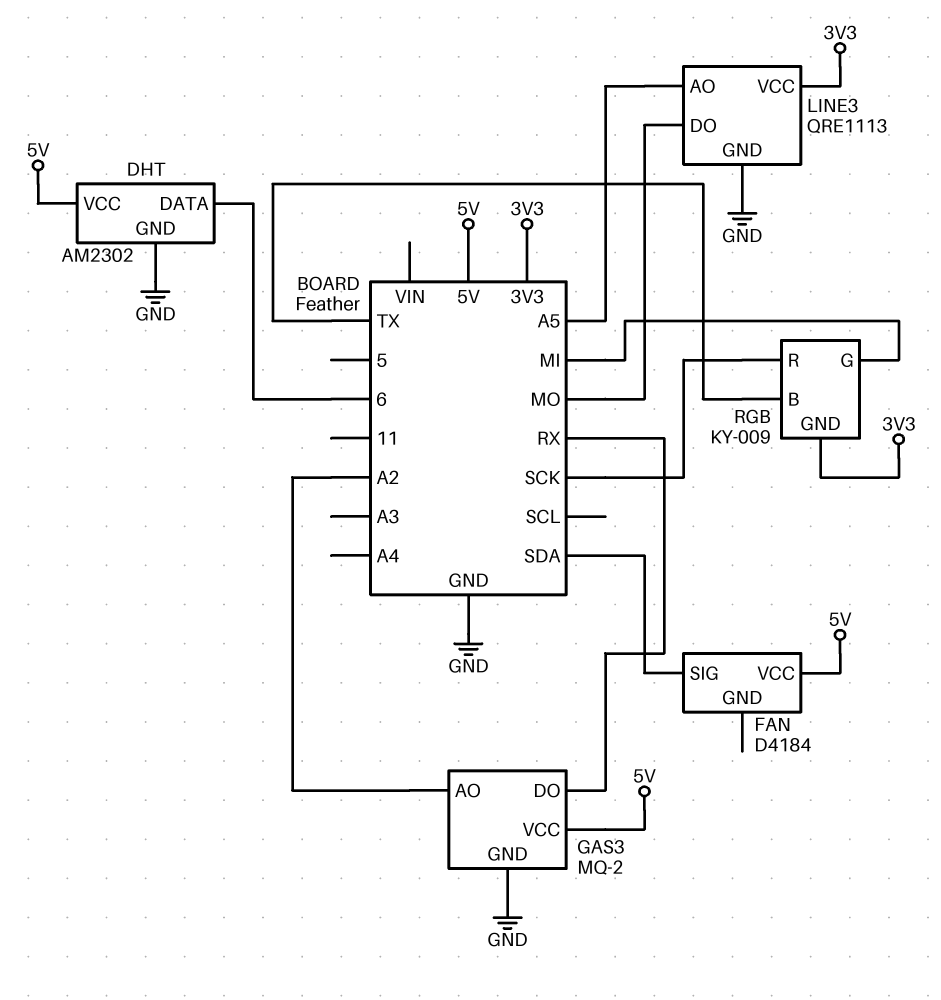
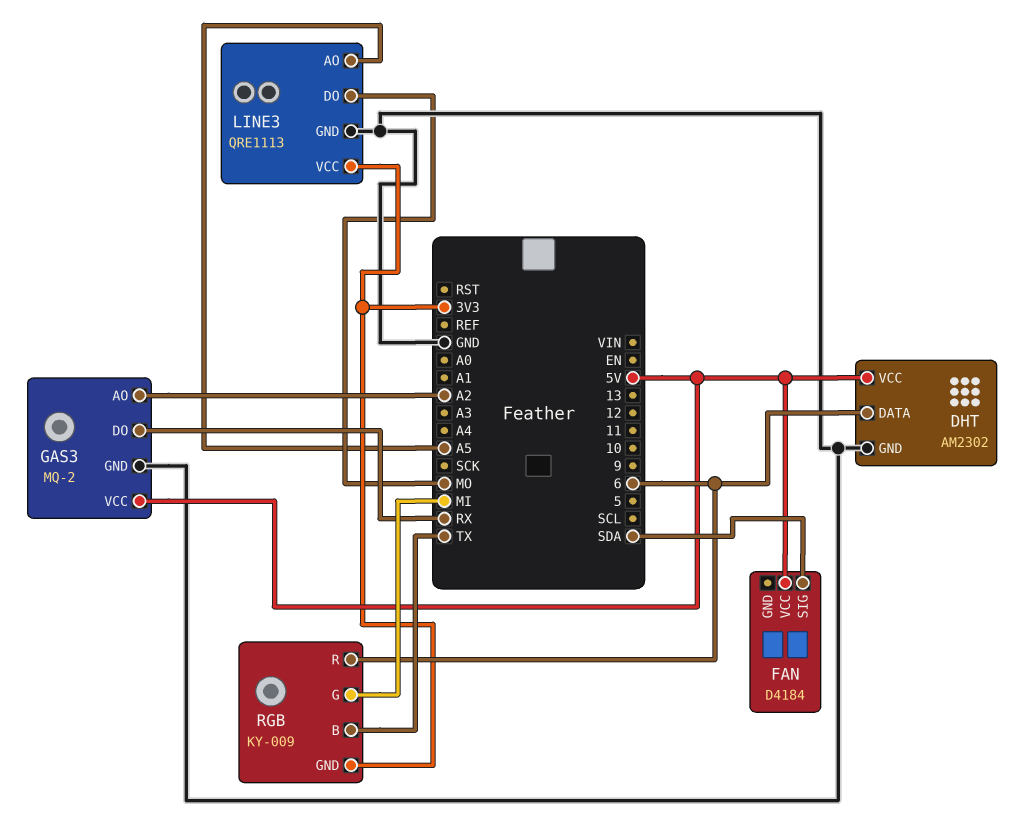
RGB pin R: SCK -> 6

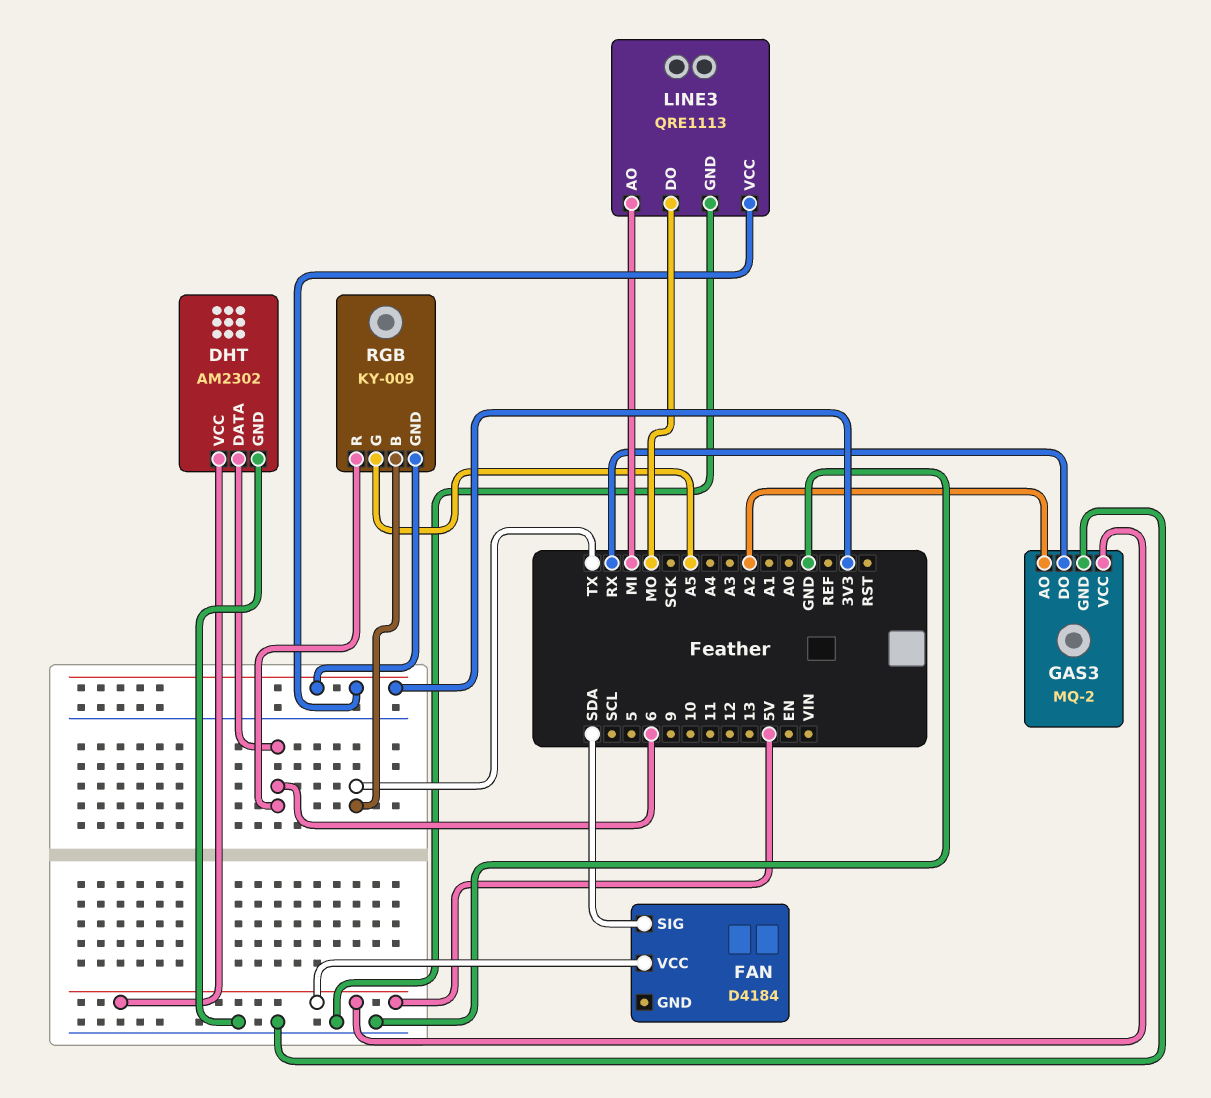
LINE3 pin AO: A5 -> MI
RGB pin G: MI -> A5

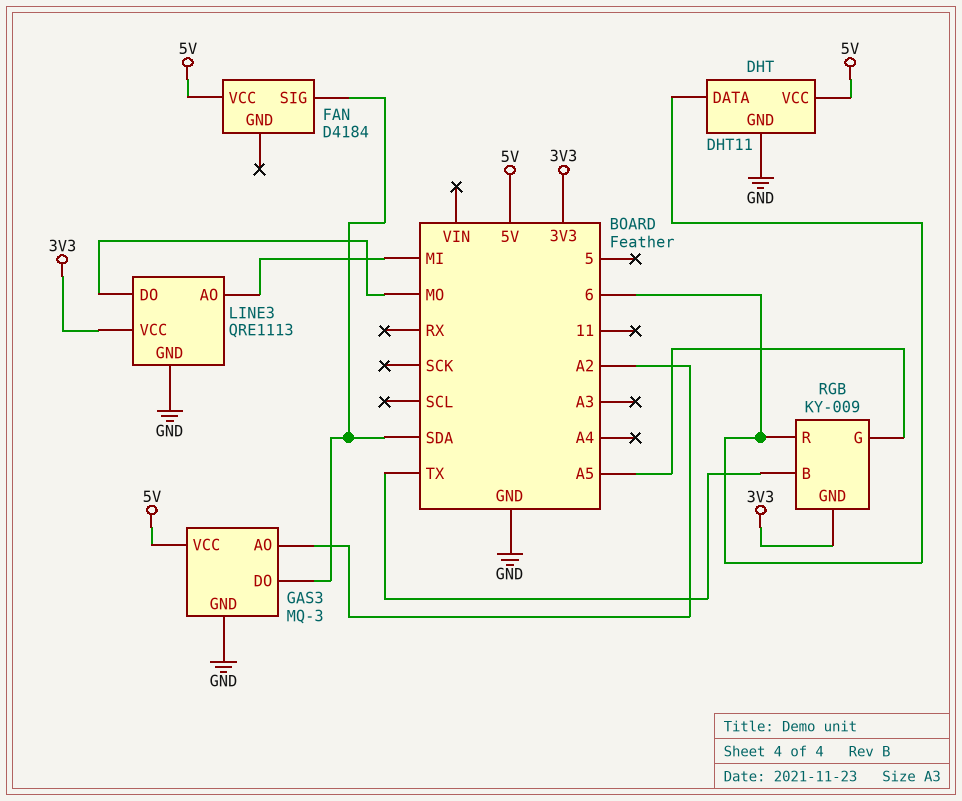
DHT: AM2302 -> DHT11
GAS3: MQ-2 -> MQ-3
GAS3 pin DO: RX -> SDA

